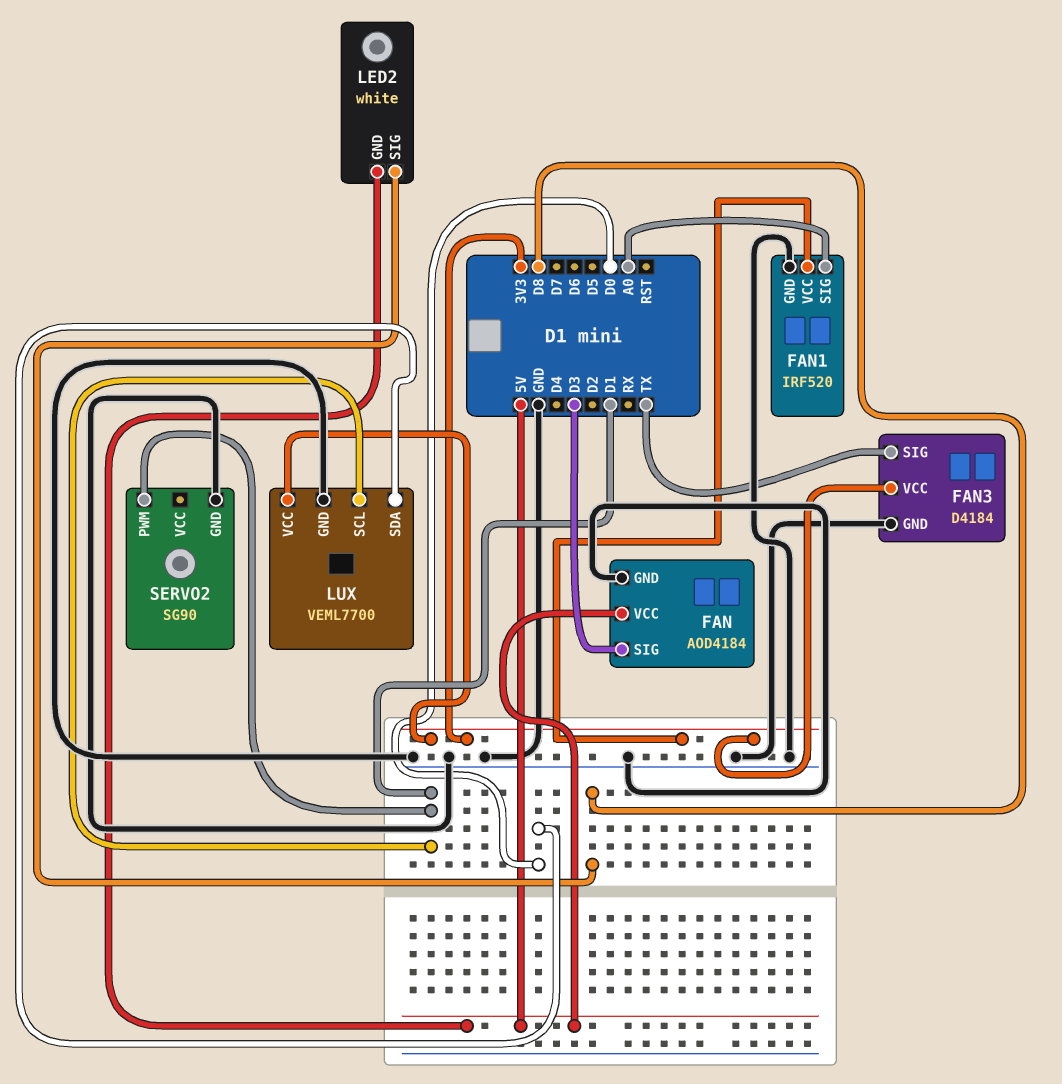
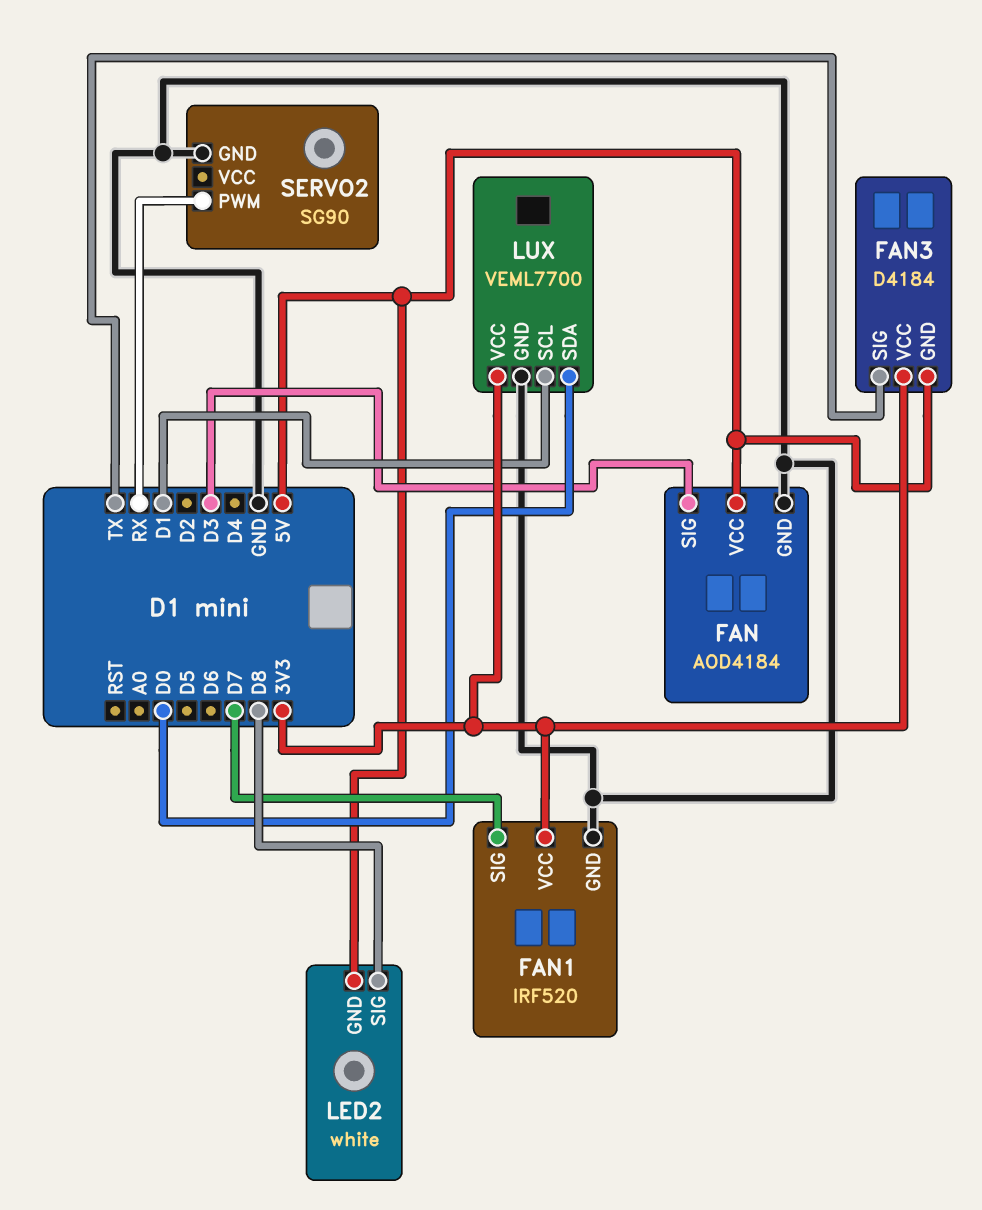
FAN1 pin SIG: A0 -> D7
FAN3 pin GND: GND -> 5V
SERVO2 pin PWM: D1 -> RX

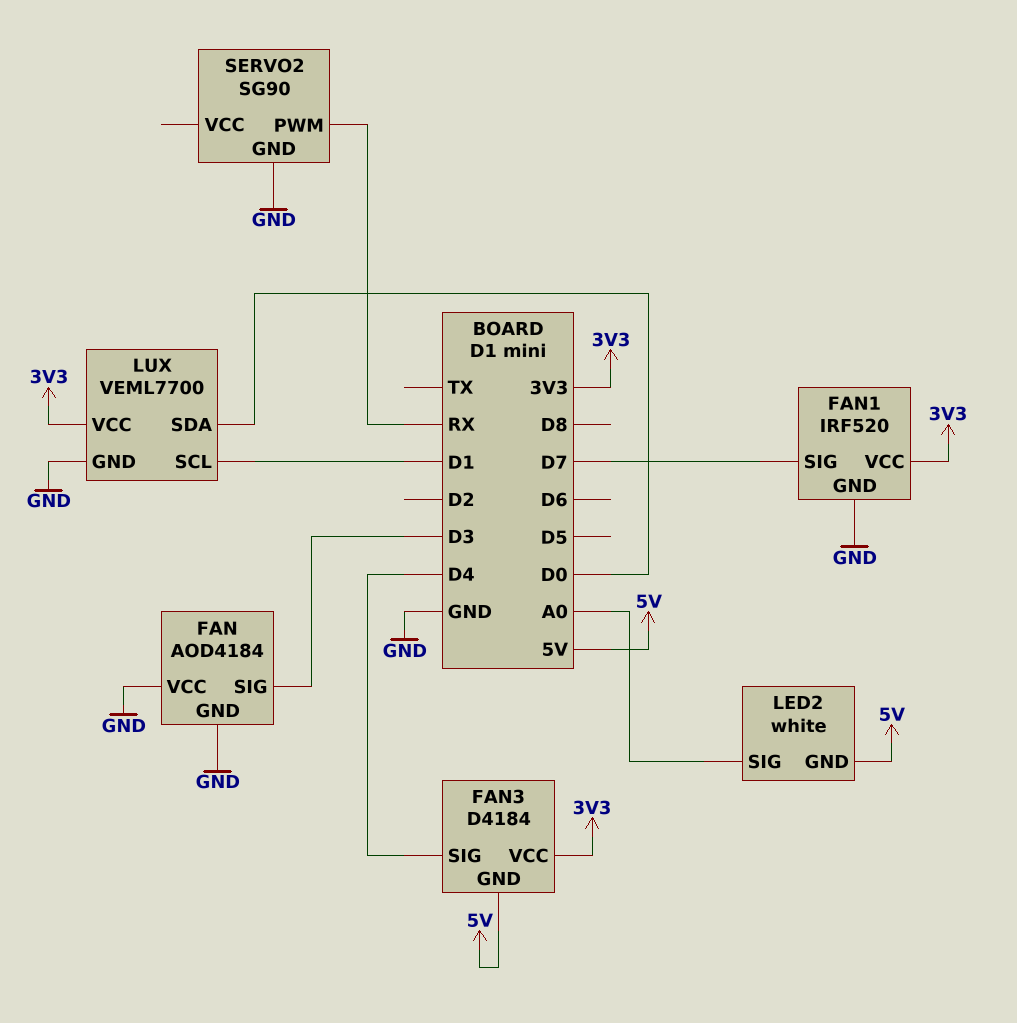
FAN pin VCC: 5V -> GND
FAN3 pin SIG: TX -> D4
LED2 pin SIG: D8 -> A0

